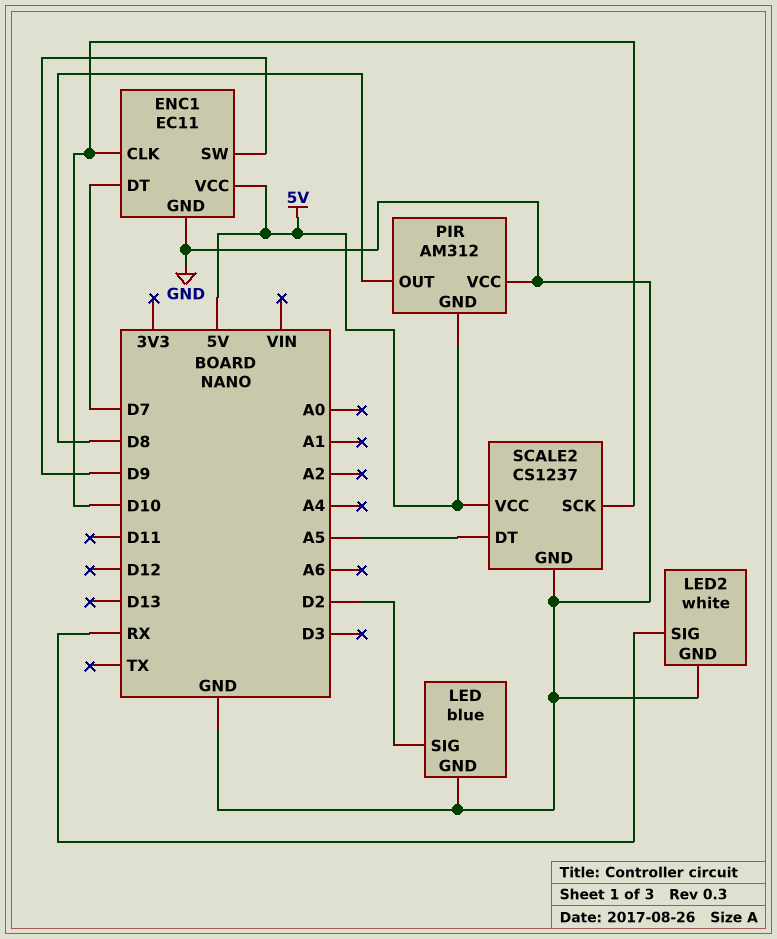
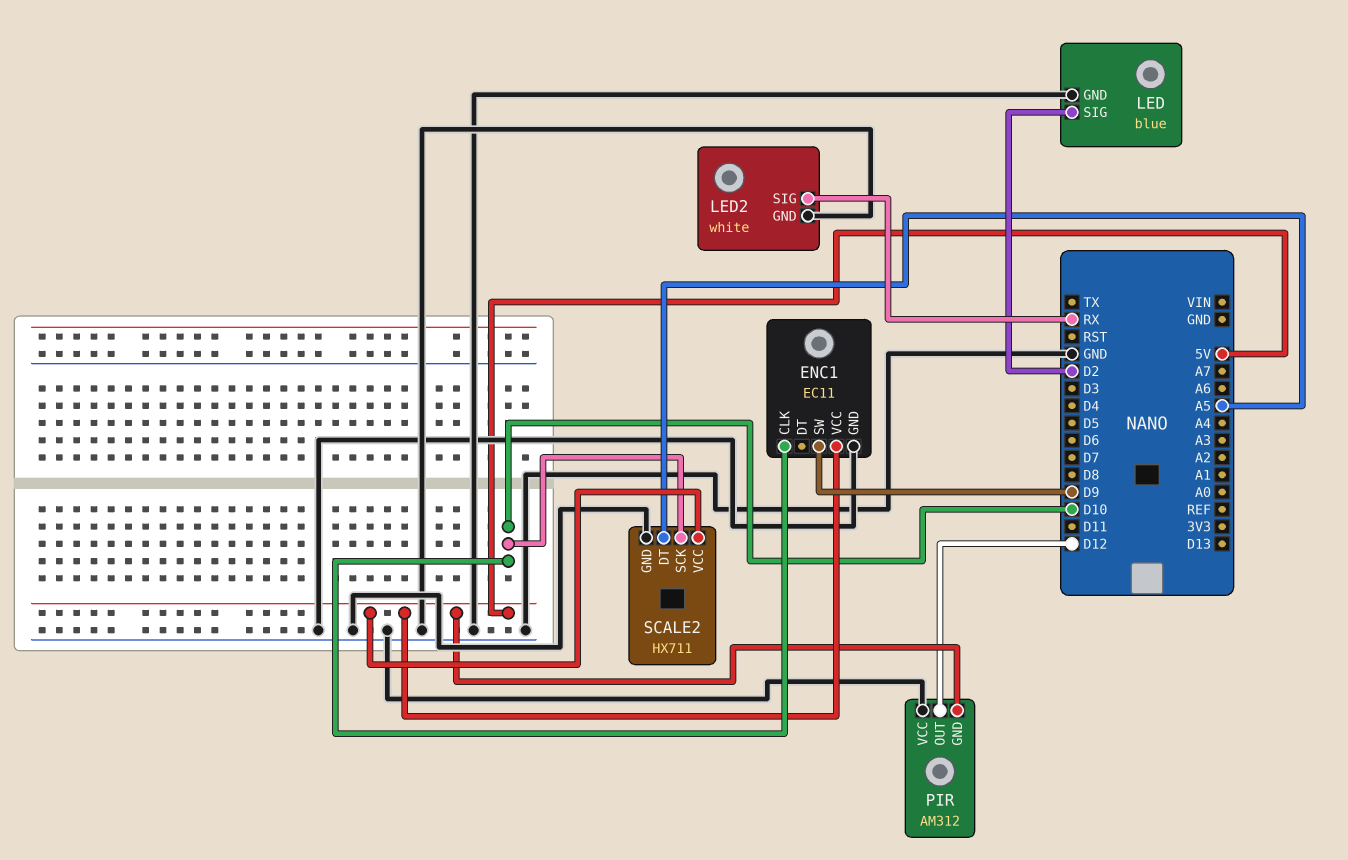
ENC1 pin DT: D7 -> none
PIR pin OUT: D8 -> D12
SCALE2: CS1237 -> HX711

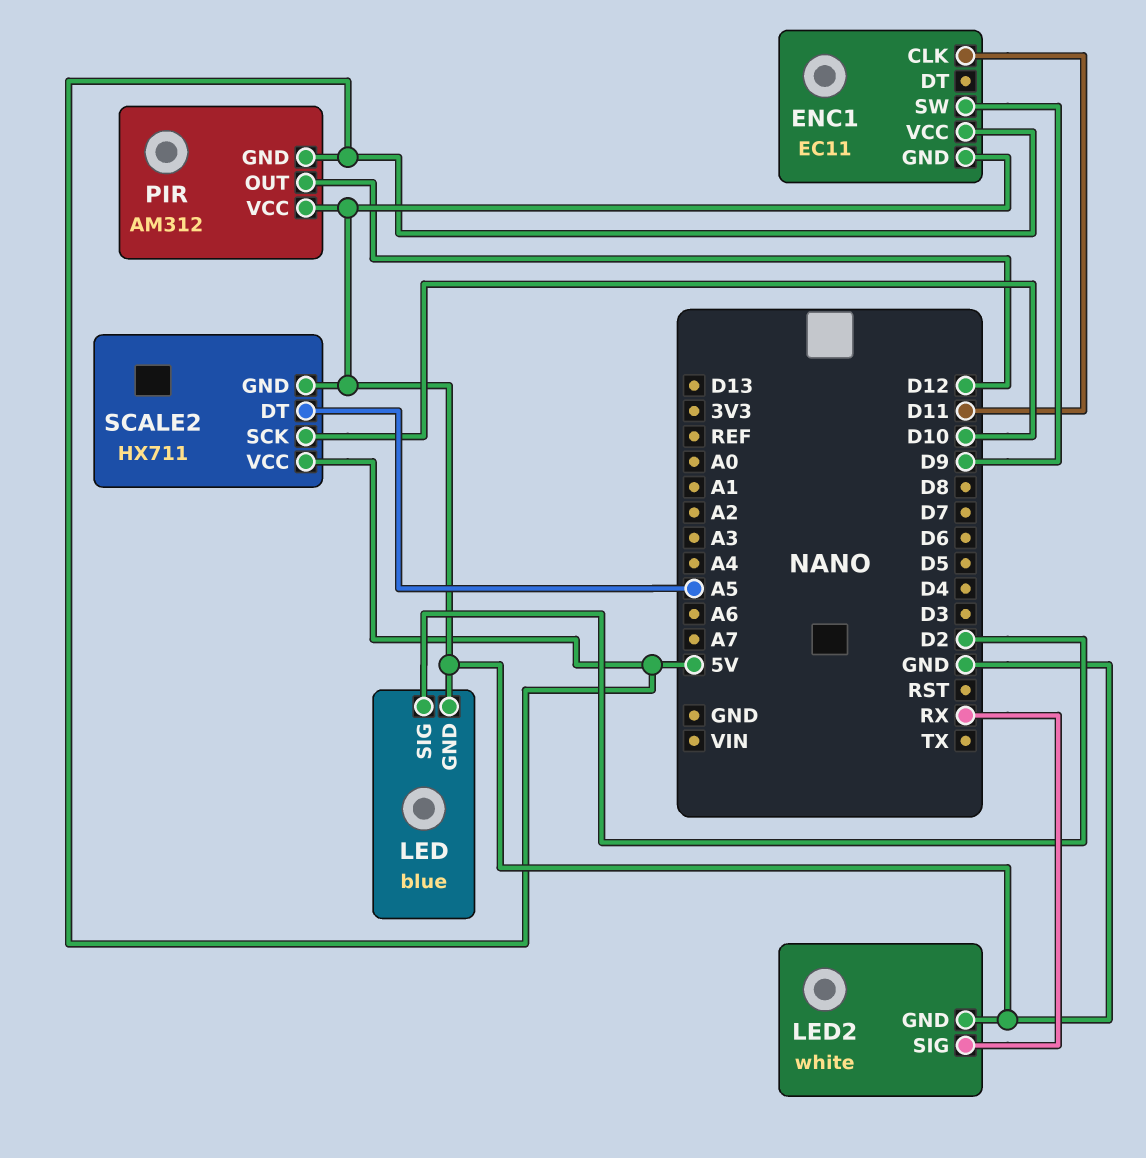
ENC1 pin CLK: D10 -> D11

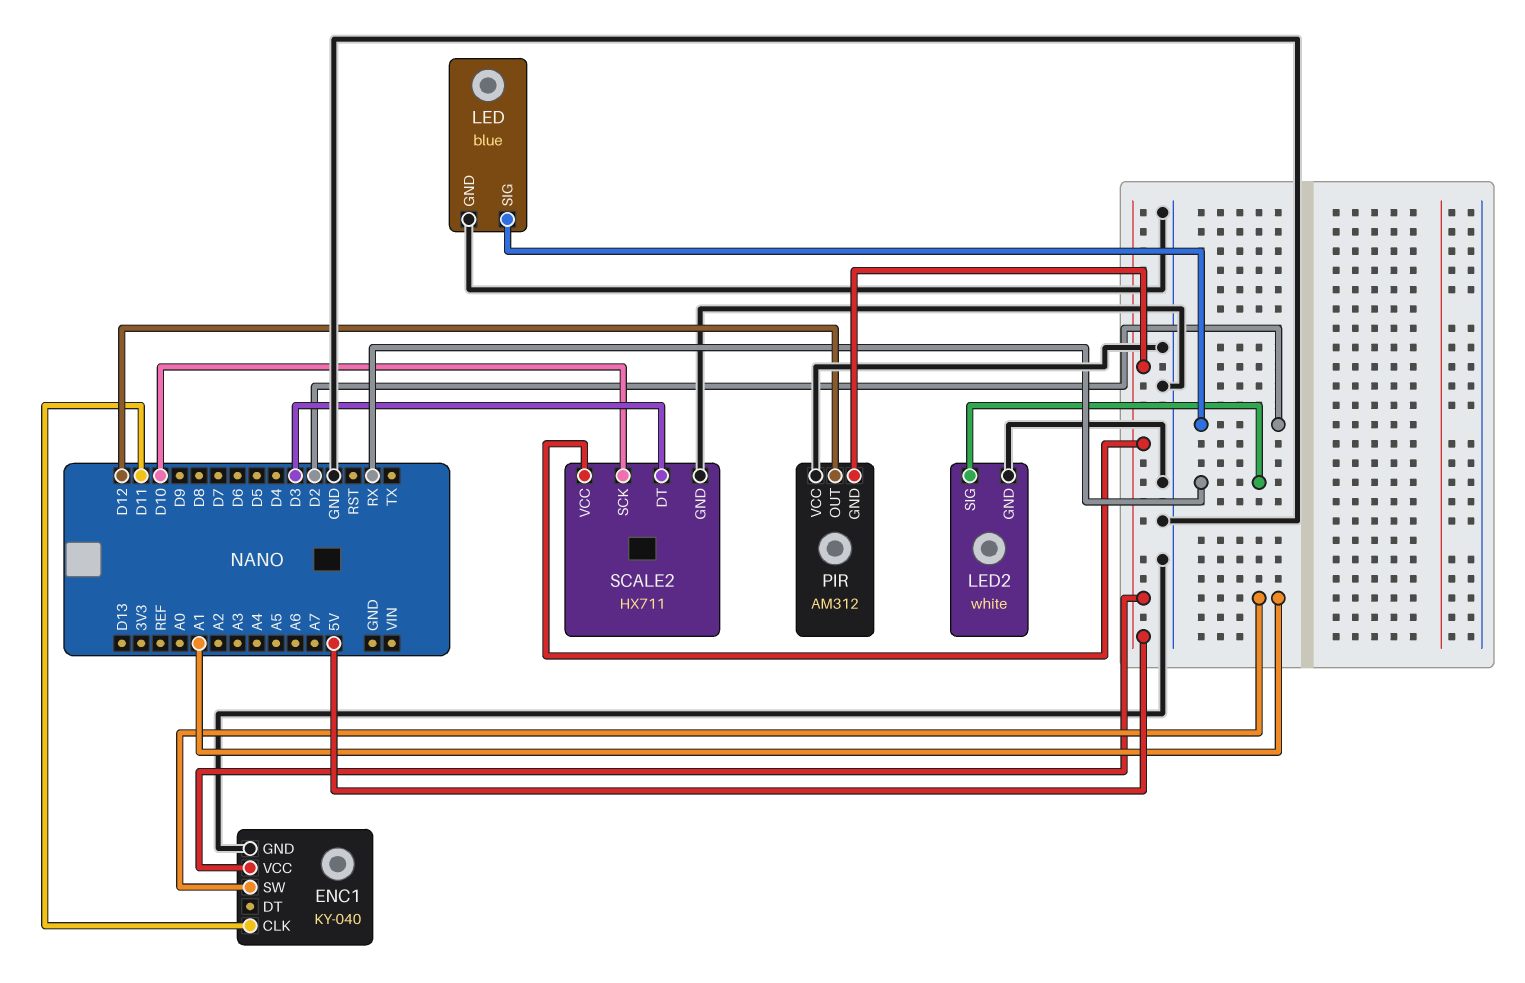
ENC1: EC11 -> KY-040
ENC1 pin SW: D9 -> A1
SCALE2 pin DT: A5 -> D3

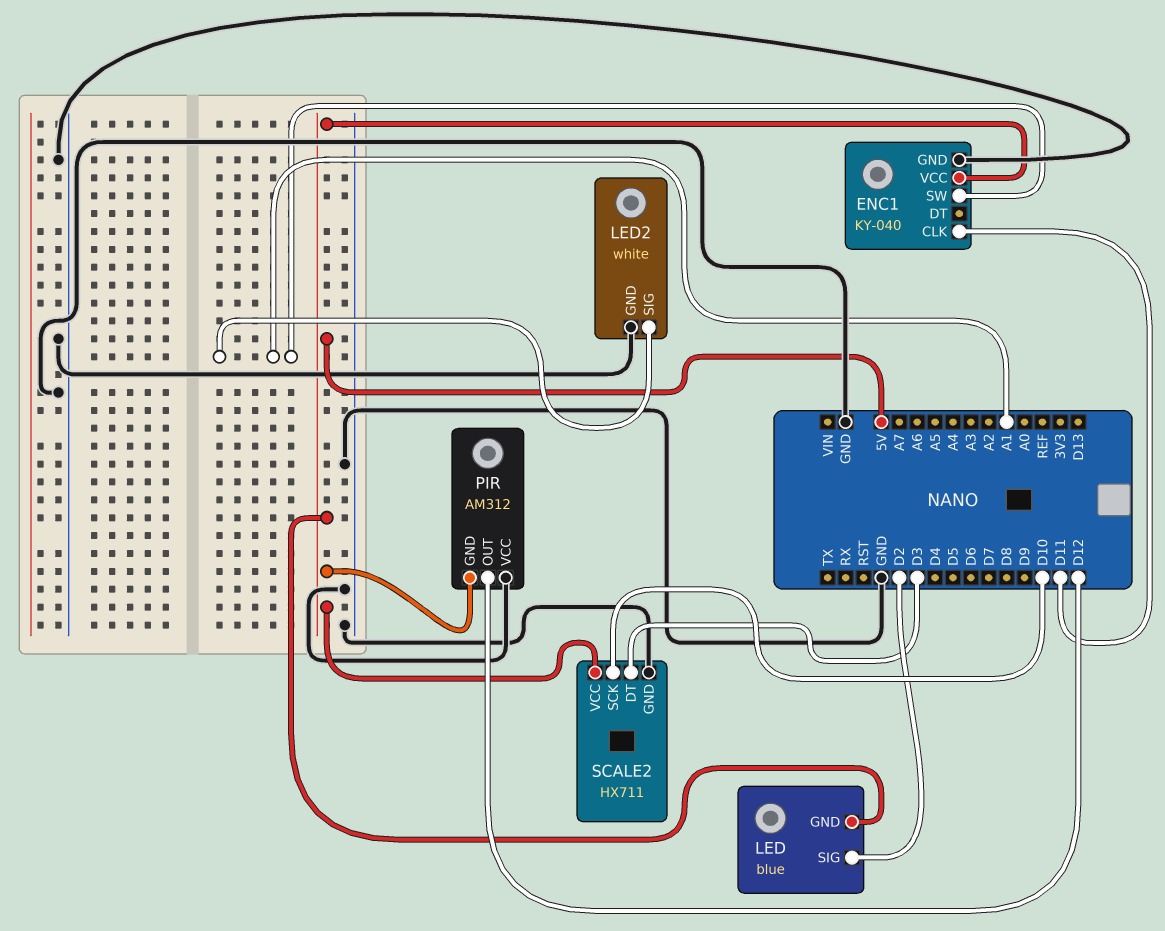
LED pin GND: GND -> 5V
LED2 pin SIG: RX -> A1

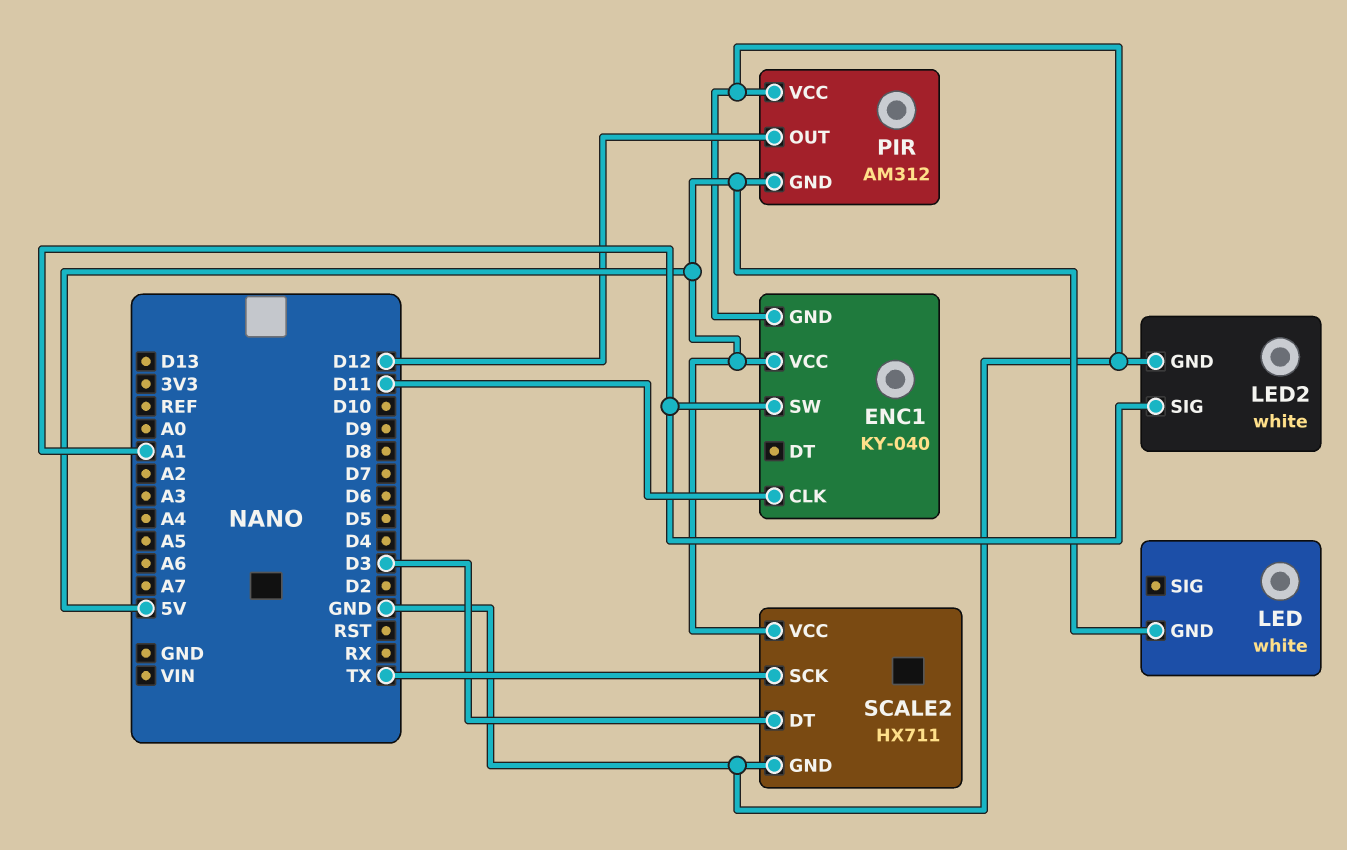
LED: blue -> white
LED pin SIG: D2 -> none
SCALE2 pin SCK: D10 -> TX

